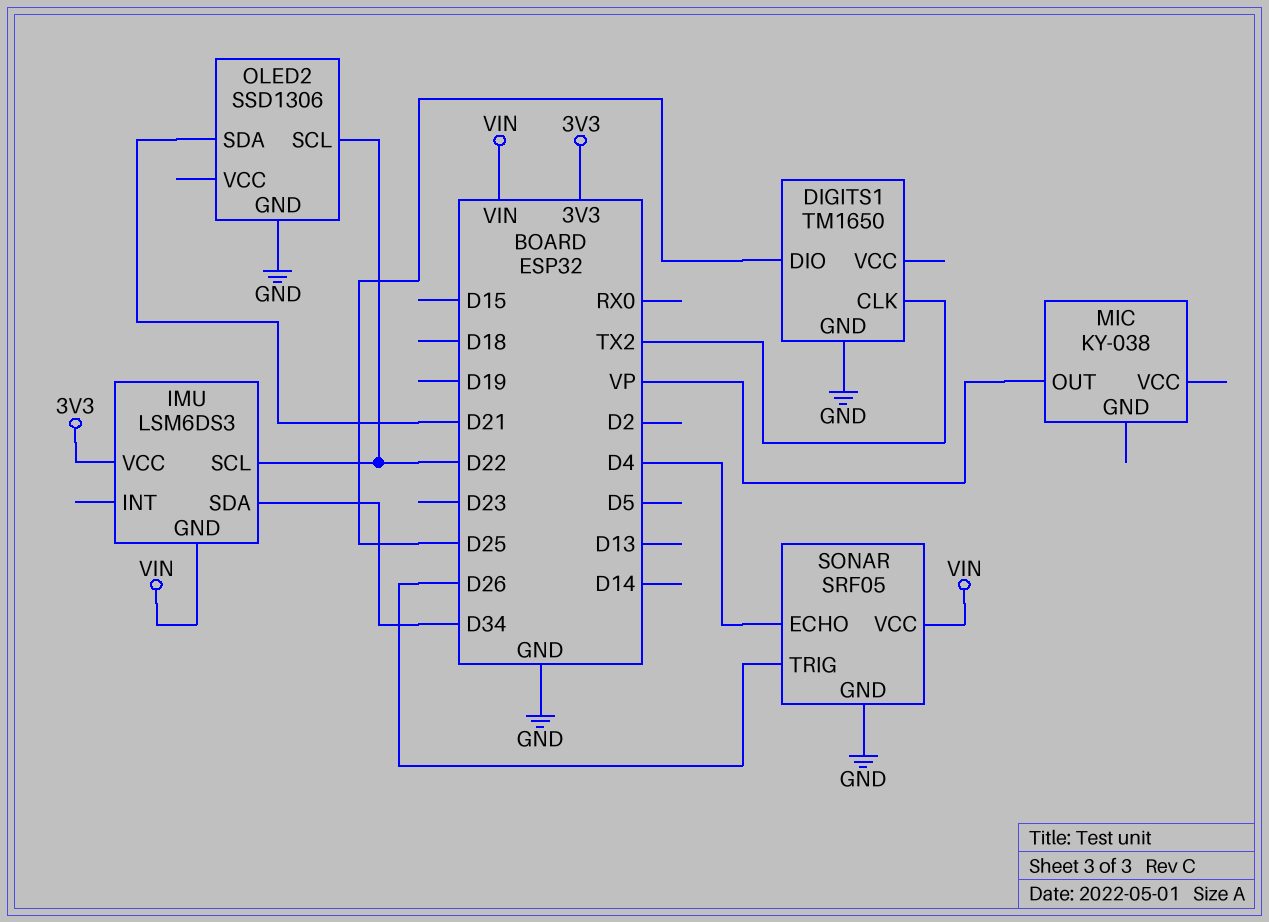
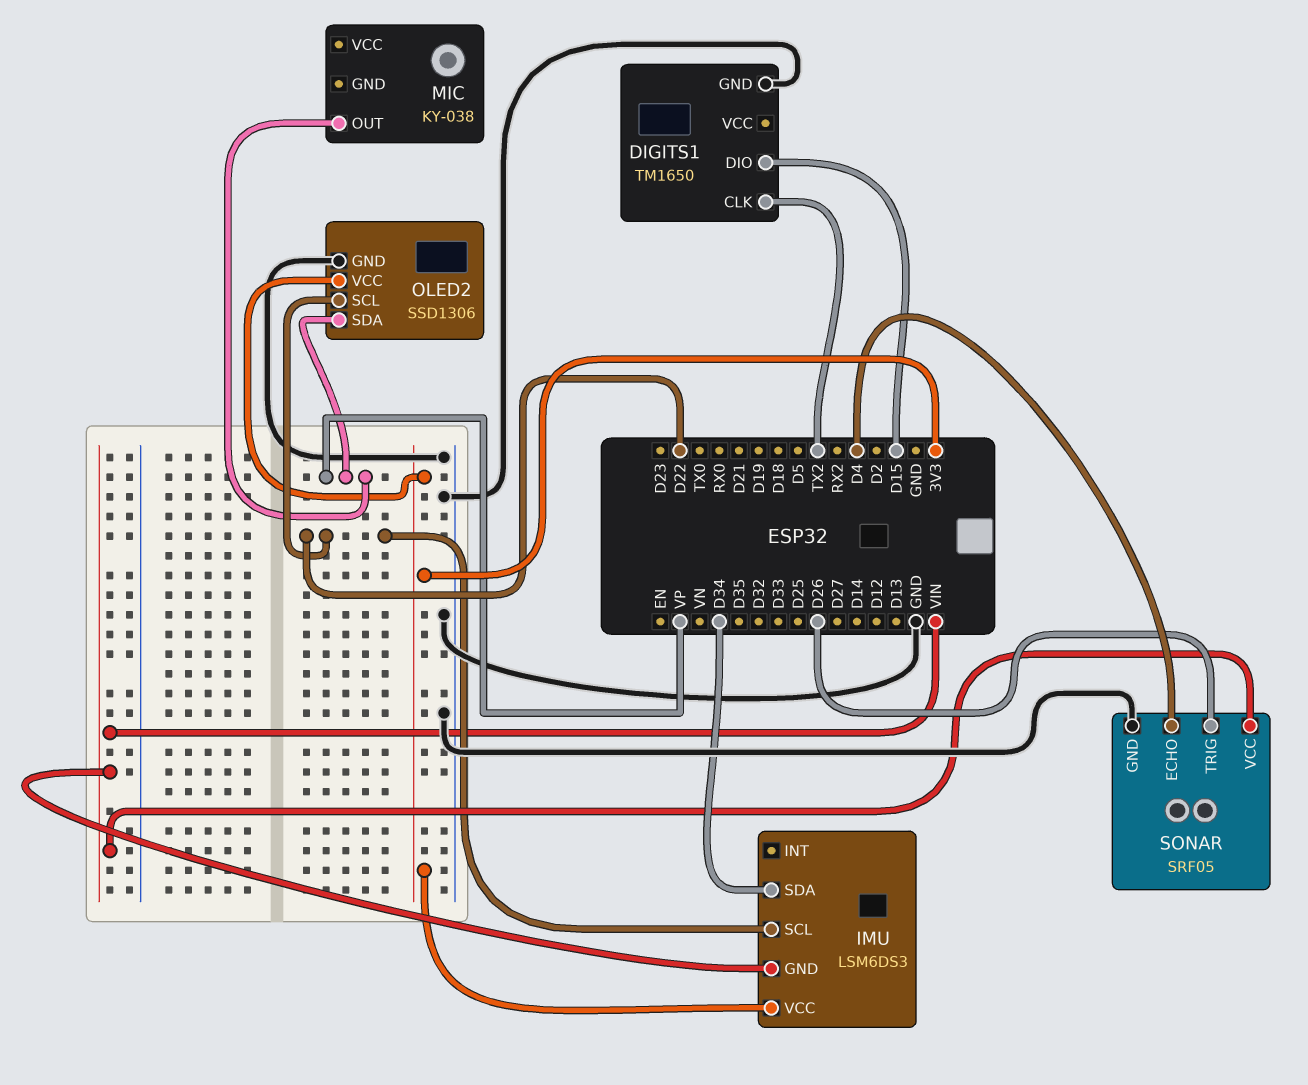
DIGITS1 pin DIO: D25 -> D15
OLED2 pin SDA: D21 -> VP
OLED2 pin VCC: none -> 3V3

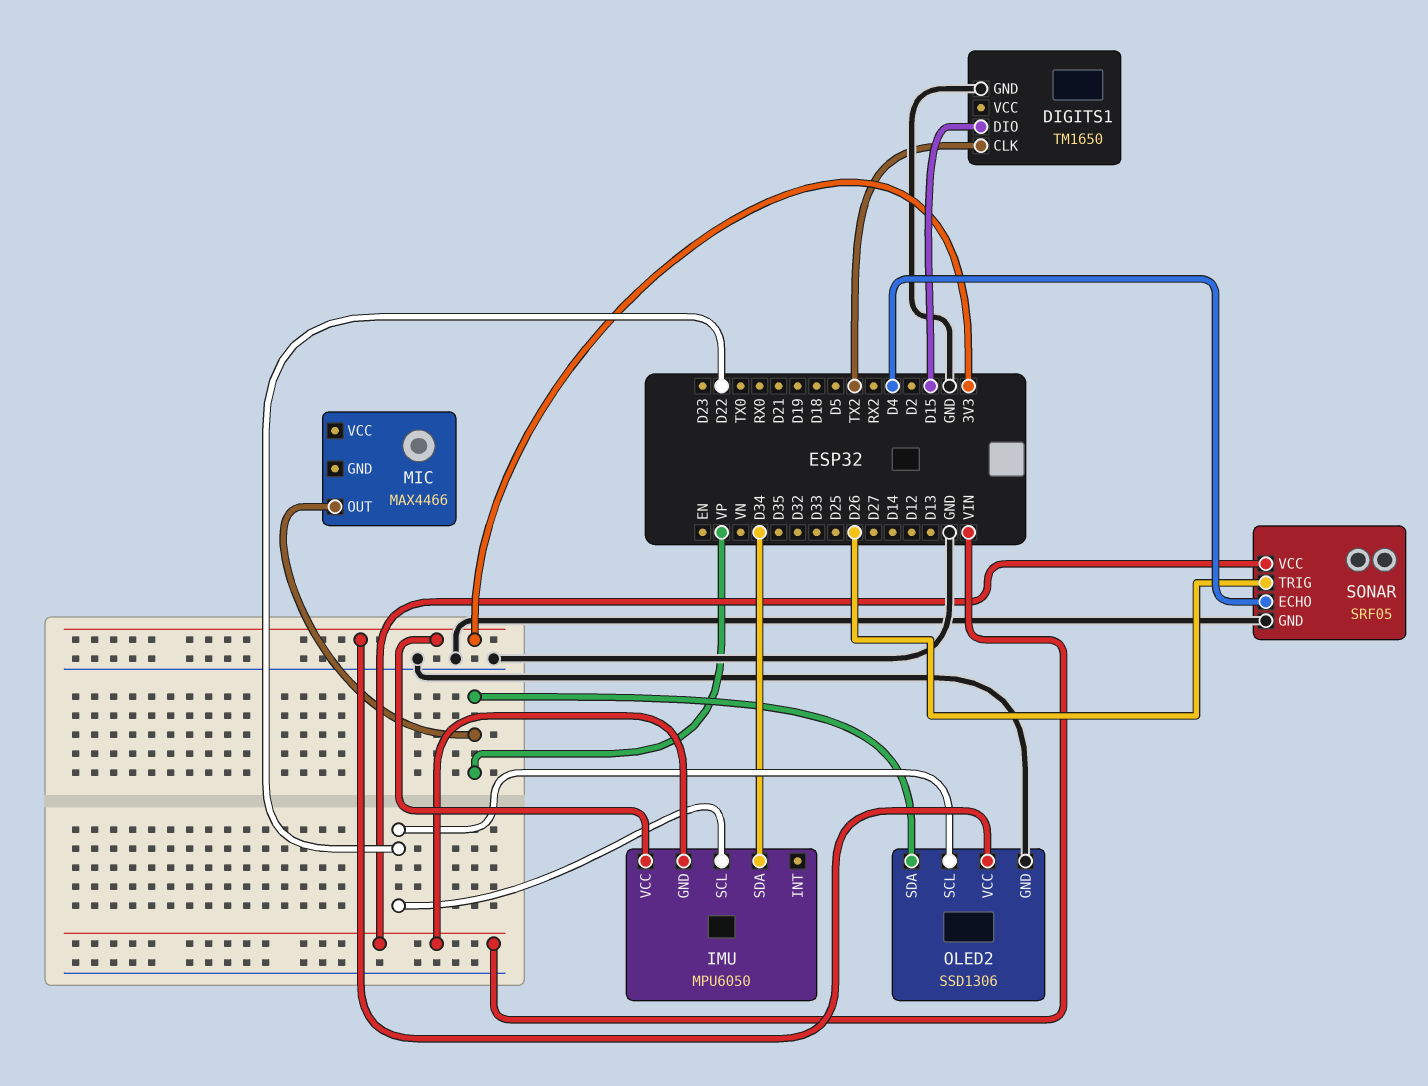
IMU: LSM6DS3 -> MPU6050
MIC: KY-038 -> MAX4466

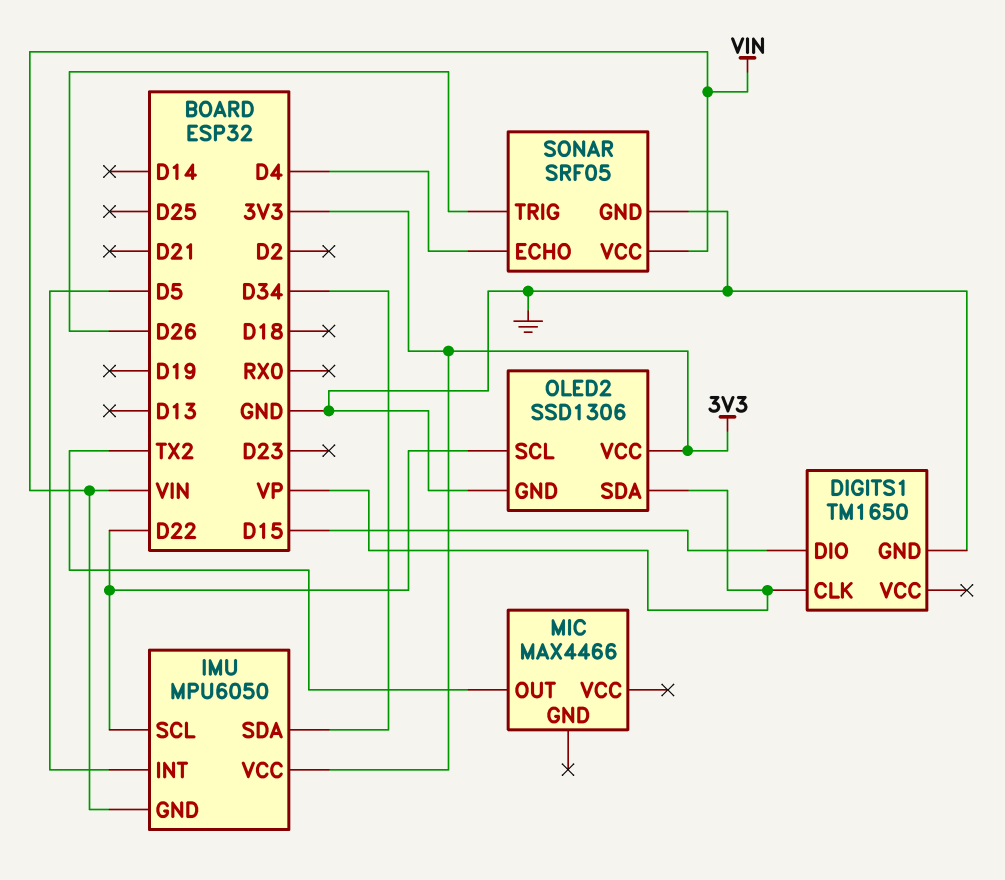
DIGITS1 pin CLK: TX2 -> VP
IMU pin INT: none -> D5
MIC pin OUT: VP -> TX2

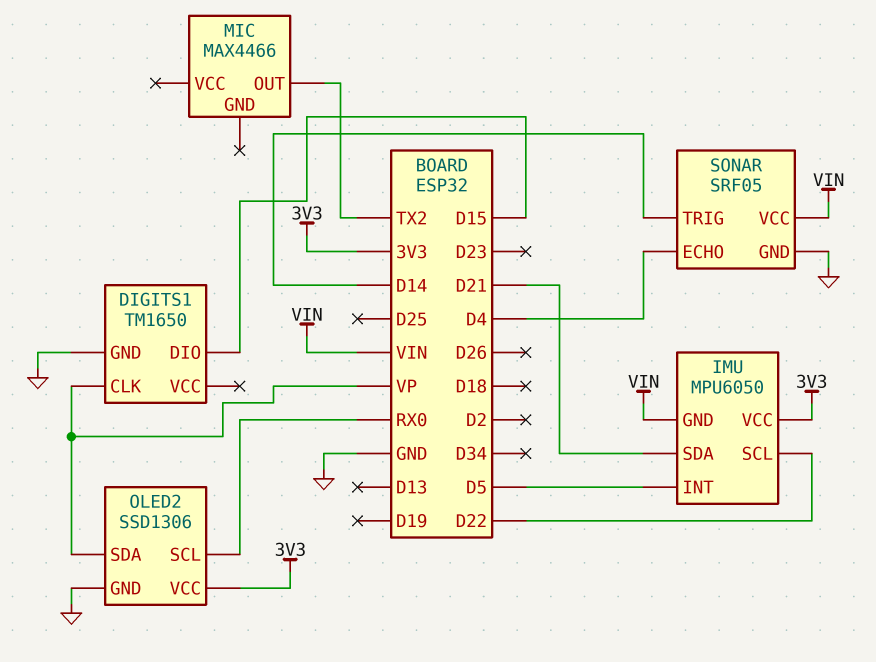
IMU pin SDA: D34 -> D21
OLED2 pin SCL: D22 -> RX0
SONAR pin TRIG: D26 -> D14

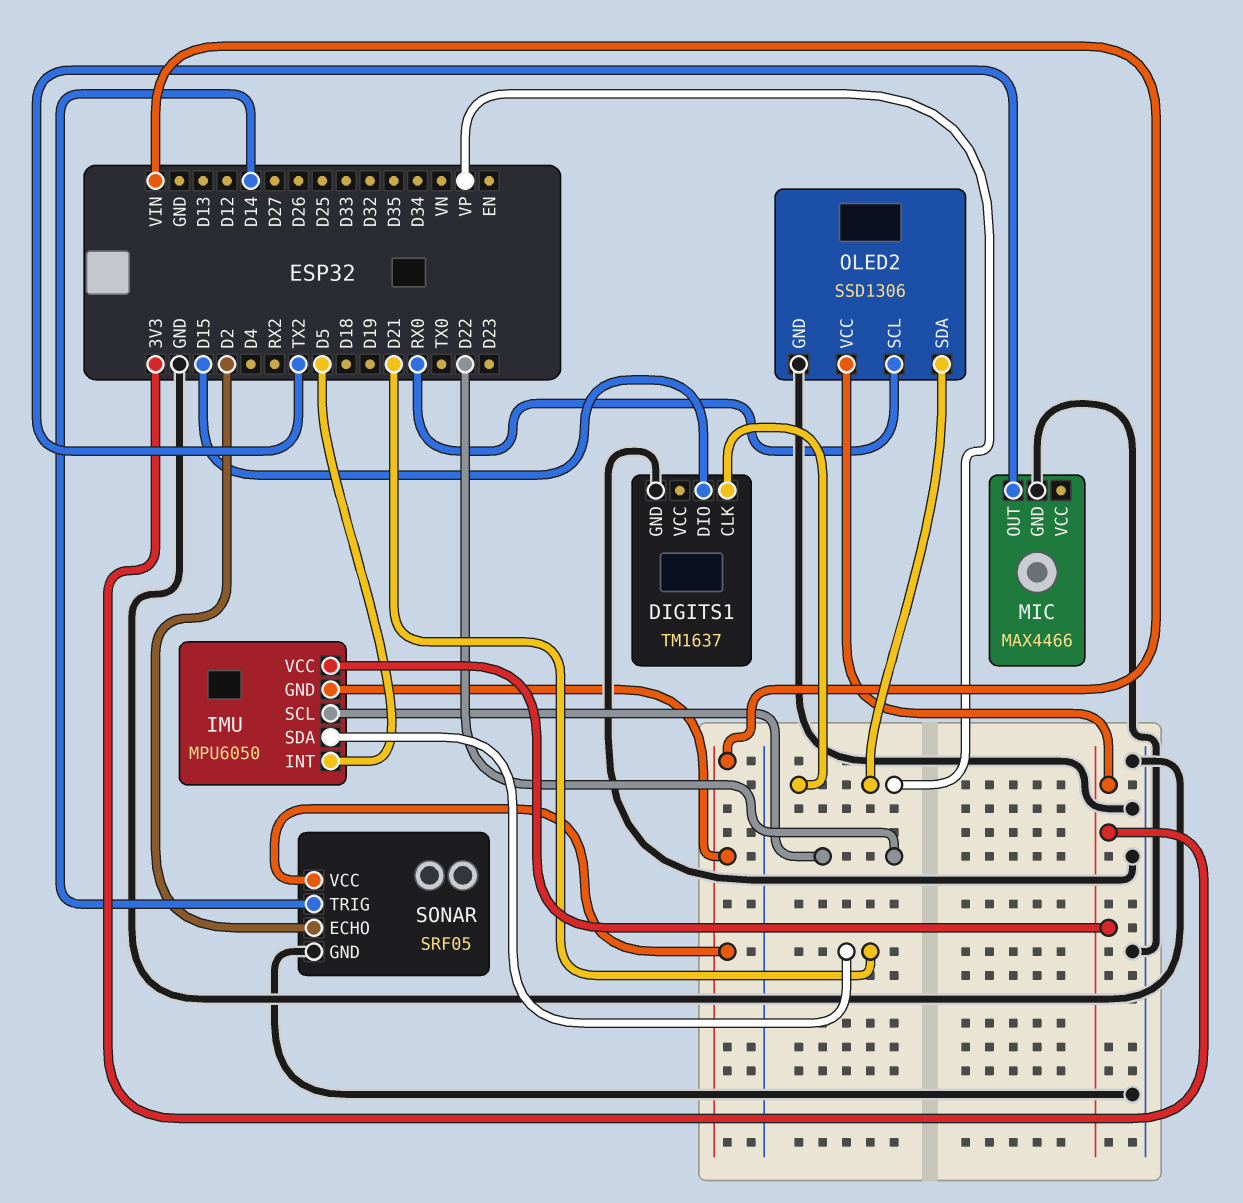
DIGITS1: TM1650 -> TM1637
MIC pin GND: none -> GND
SONAR pin ECHO: D4 -> D2

